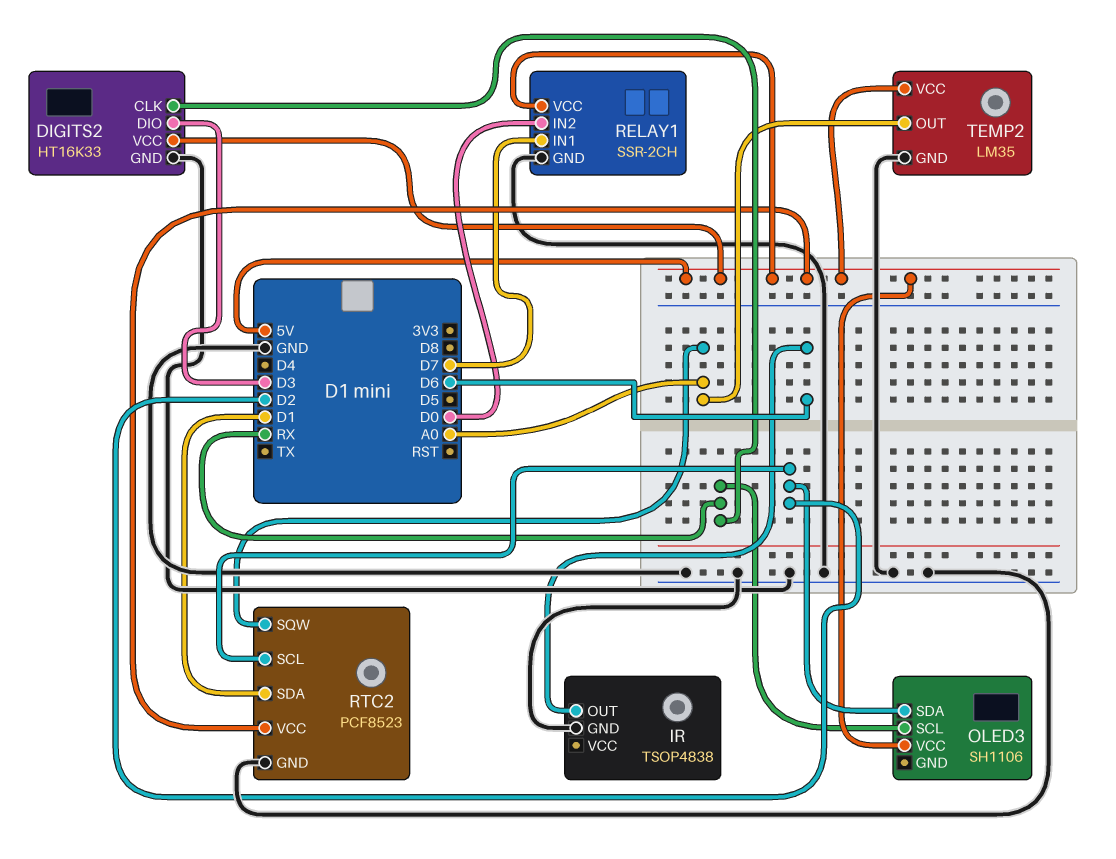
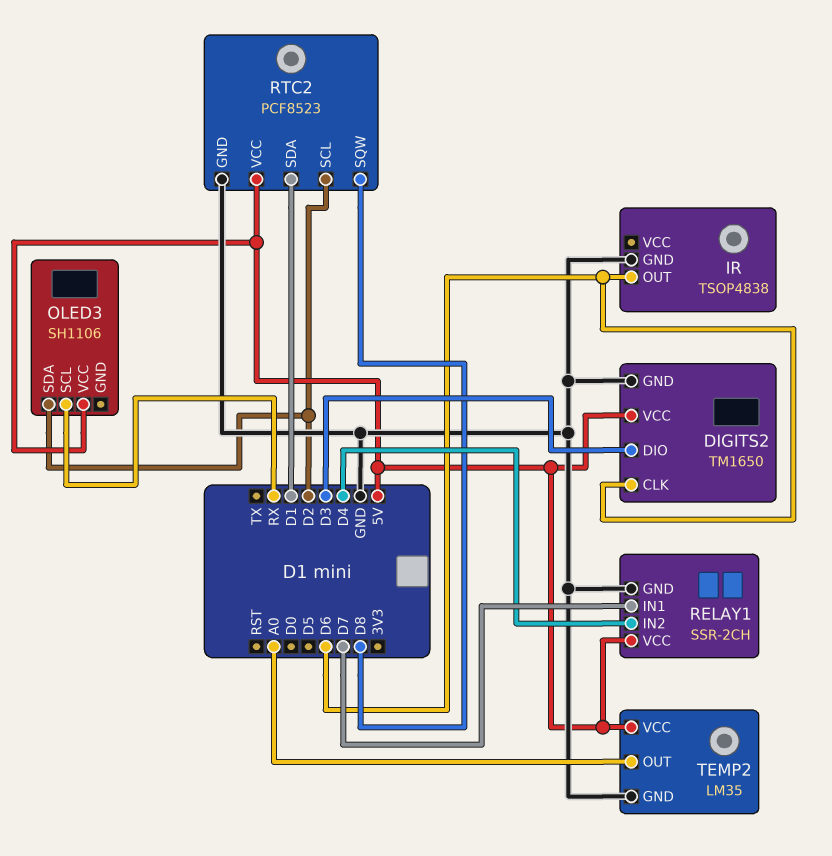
DIGITS2: HT16K33 -> TM1650
DIGITS2 pin CLK: RX -> D6
RELAY1 pin IN2: D0 -> D4
RTC2 pin SQW: A0 -> D8

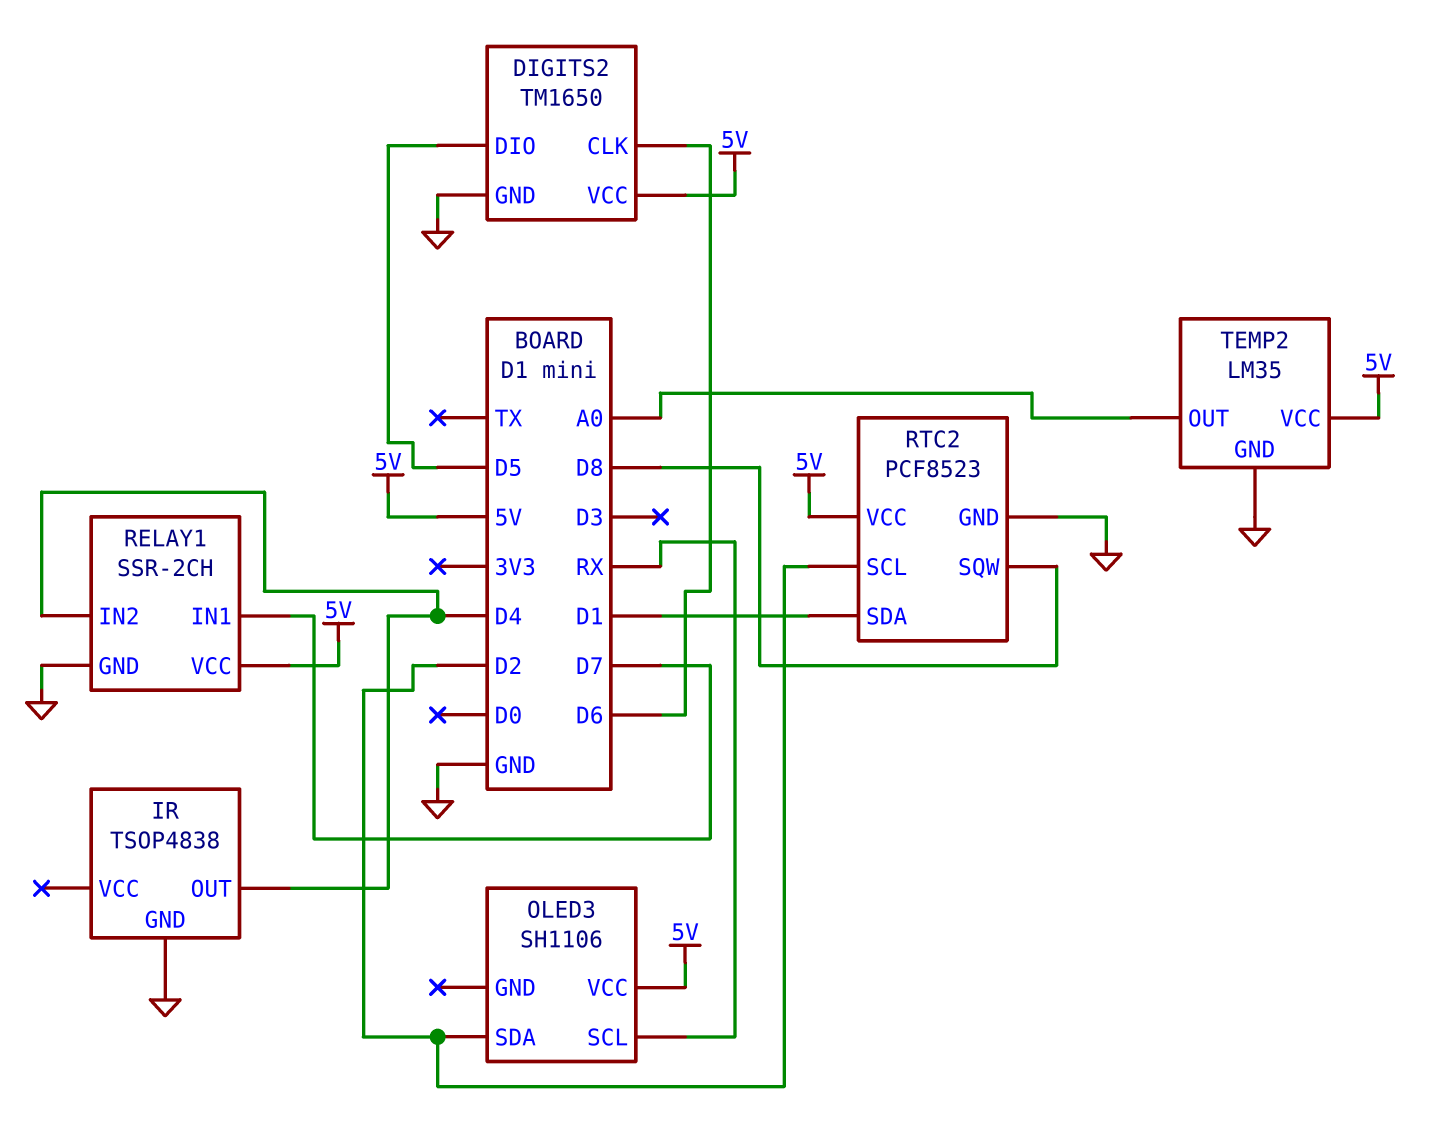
DIGITS2 pin DIO: D3 -> D5
IR pin OUT: D6 -> D4

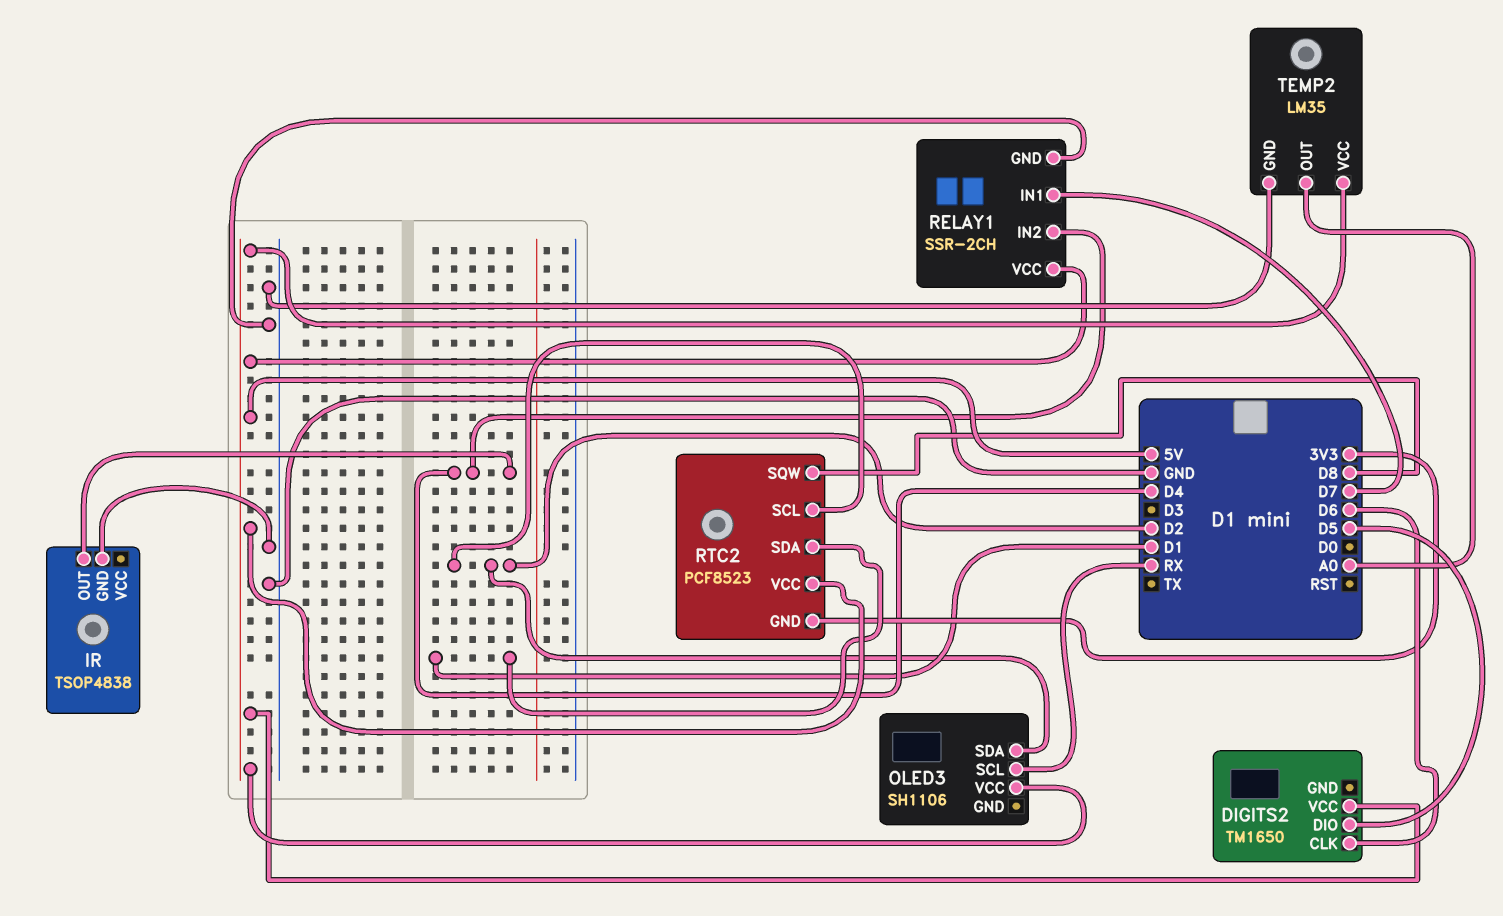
DIGITS2 pin GND: GND -> none
RTC2 pin GND: GND -> 3V3

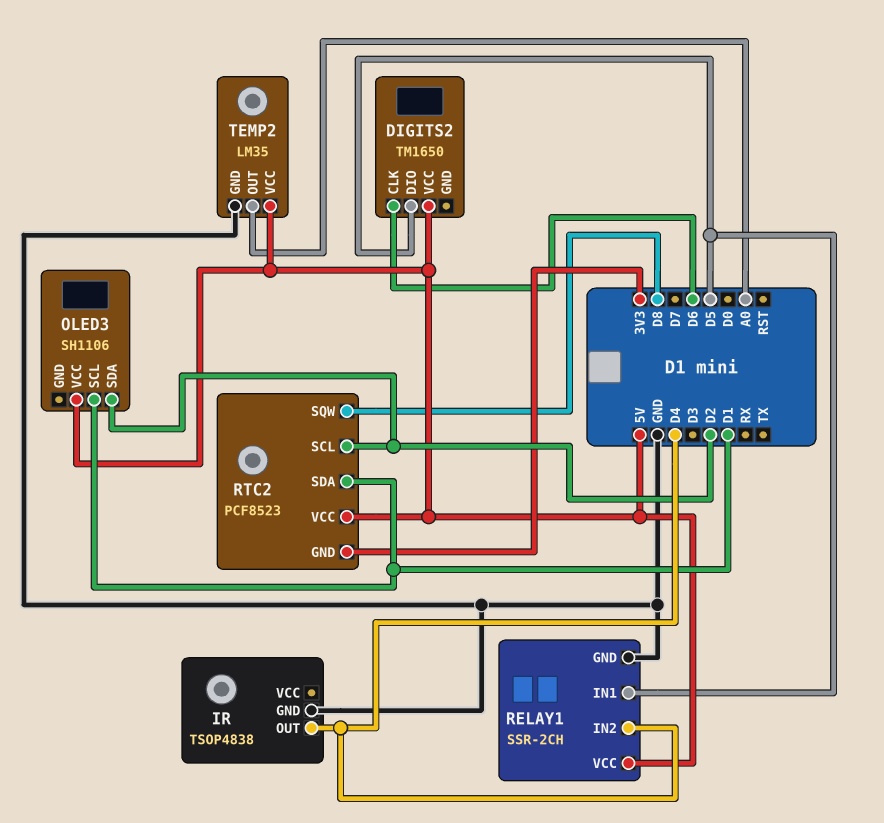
OLED3 pin SCL: RX -> D1
RELAY1 pin IN1: D7 -> D5

